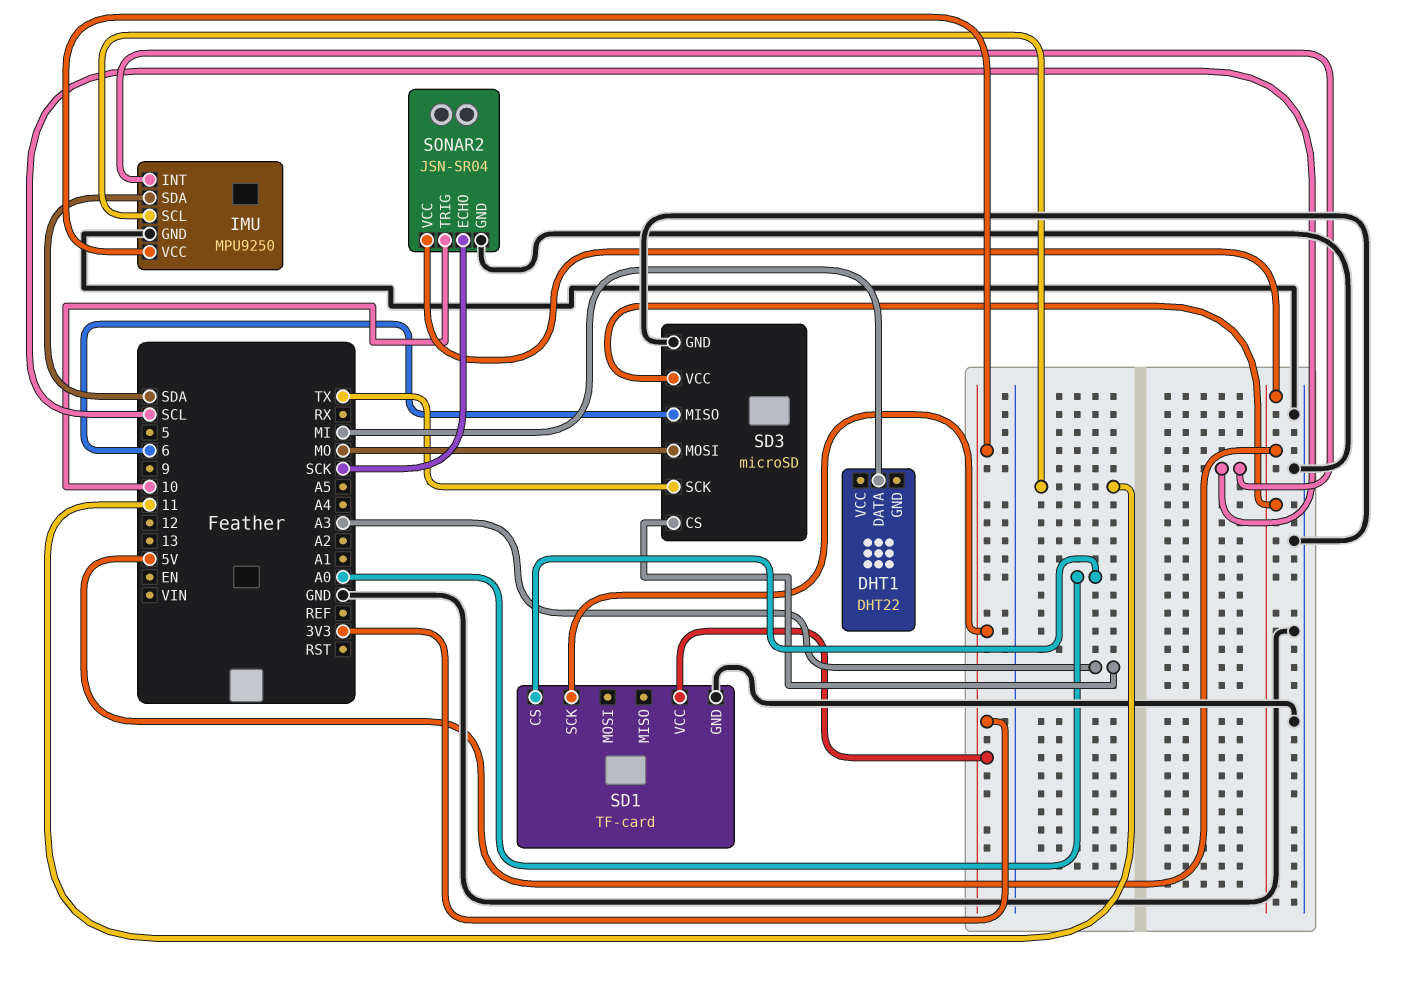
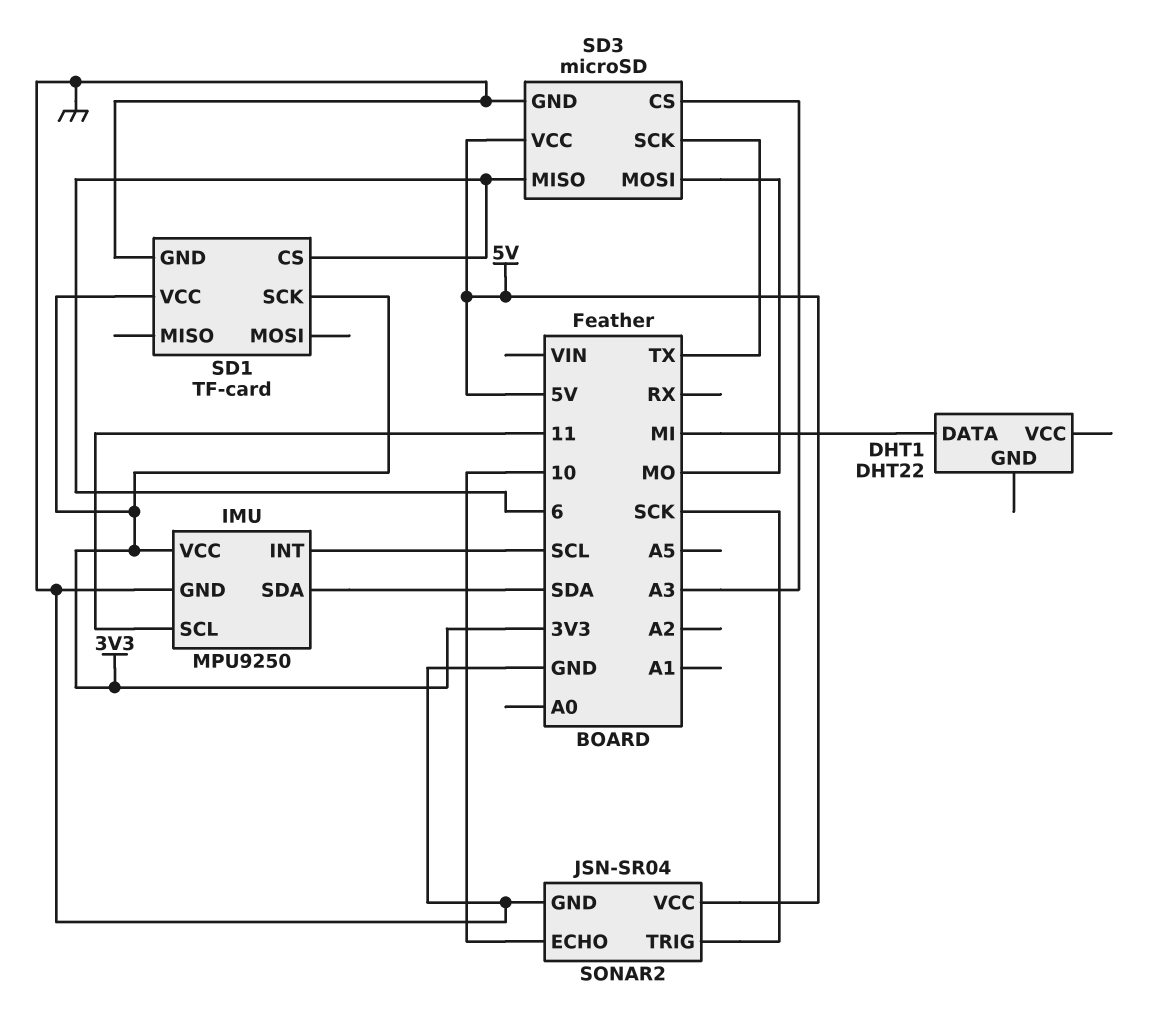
SD1 pin CS: A0 -> 6
SONAR2 pin ECHO: SCK -> 10
SONAR2 pin TRIG: 10 -> SCK

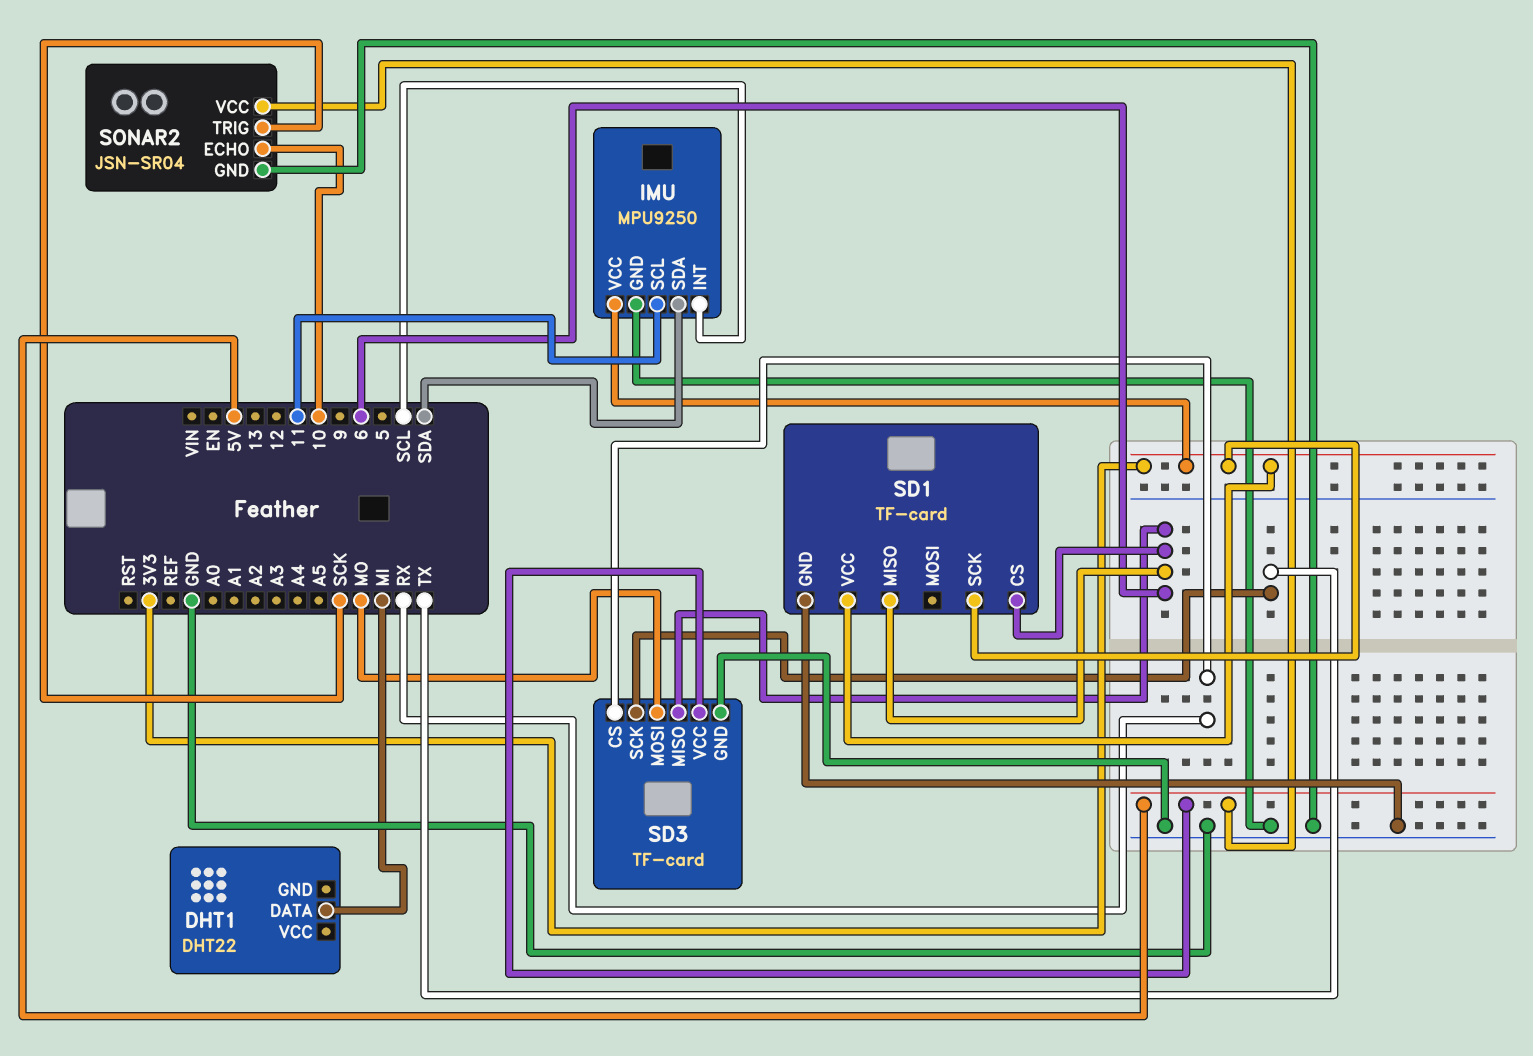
SD1 pin MISO: none -> 6
SD3: microSD -> TF-card
SD3 pin CS: A3 -> RX

